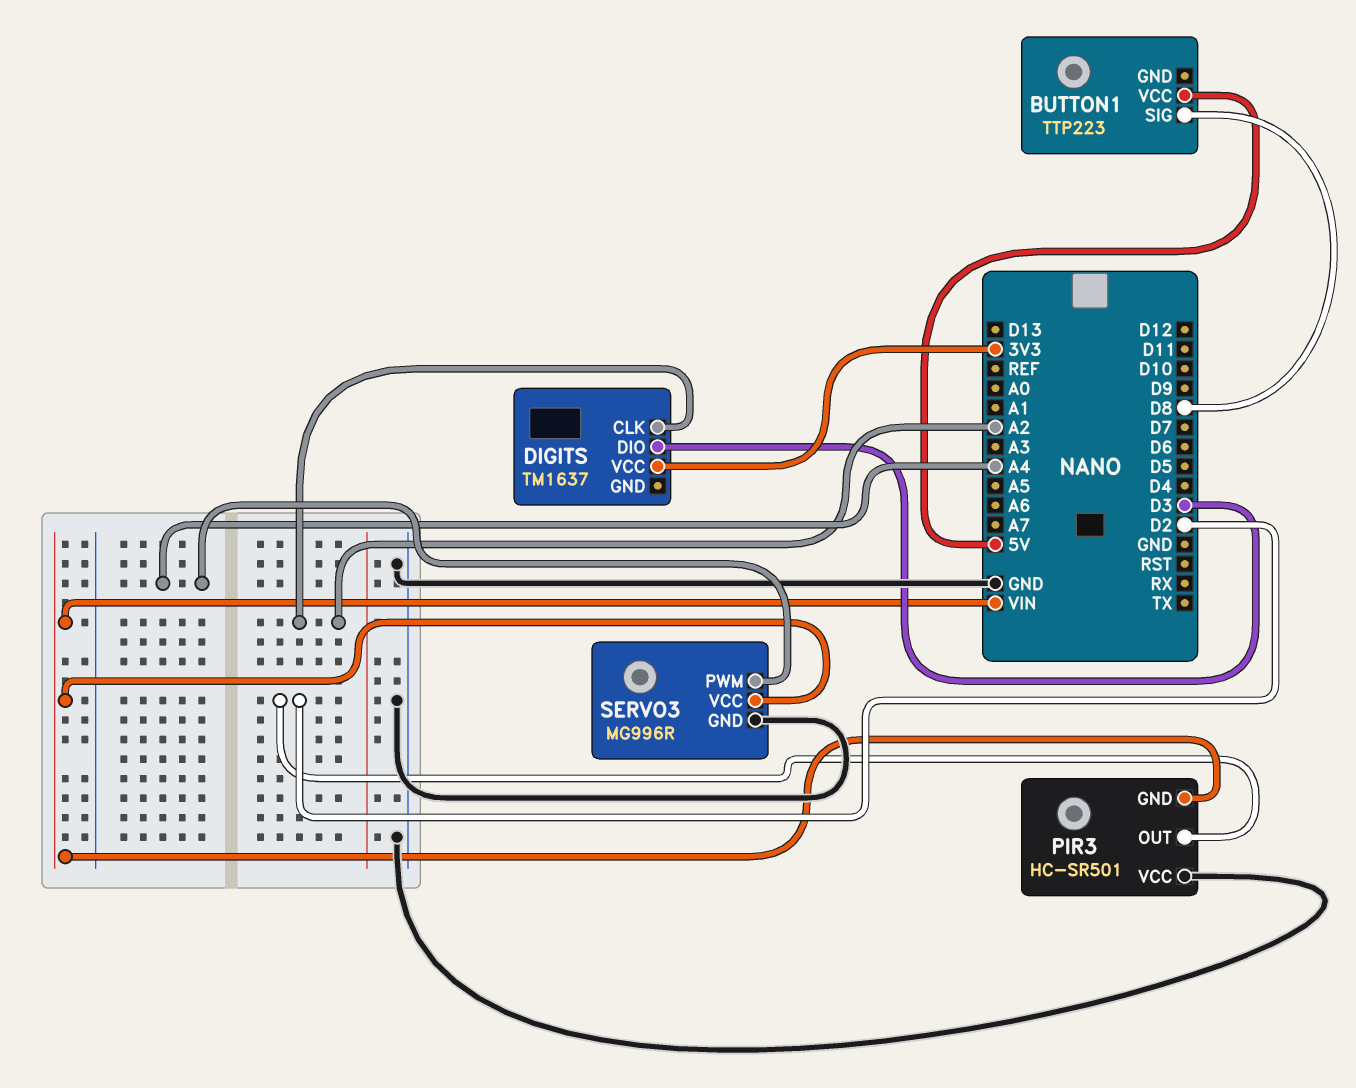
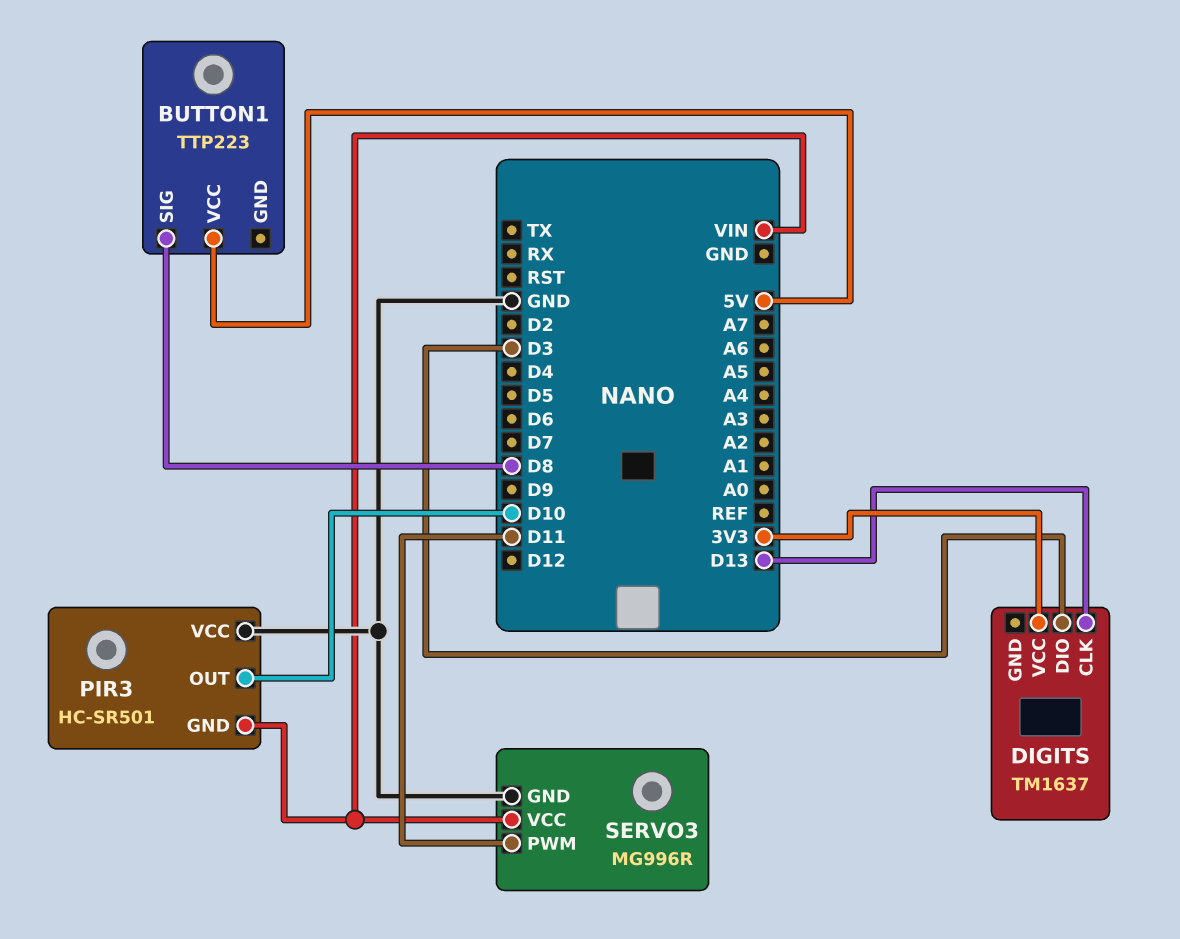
DIGITS pin CLK: A2 -> D13
PIR3 pin OUT: D2 -> D10
SERVO3 pin PWM: A4 -> D11

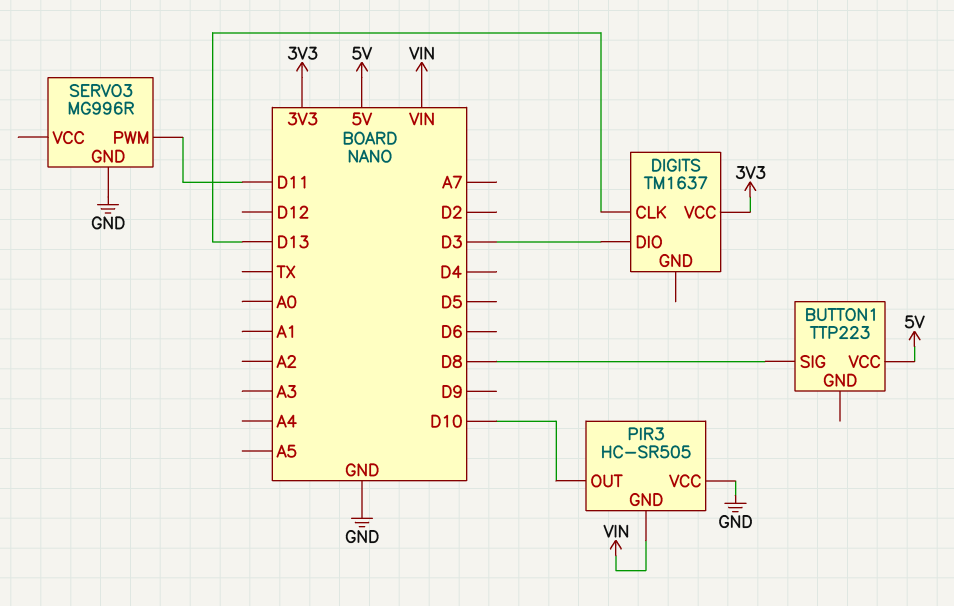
PIR3: HC-SR501 -> HC-SR505
SERVO3 pin VCC: VIN -> none

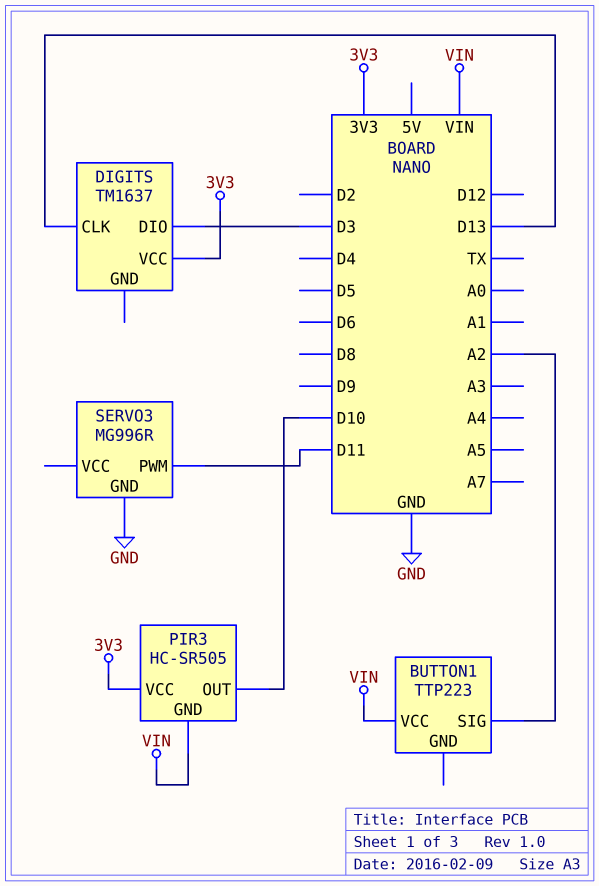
BUTTON1 pin SIG: D8 -> A2
BUTTON1 pin VCC: 5V -> VIN
PIR3 pin VCC: GND -> 3V3

